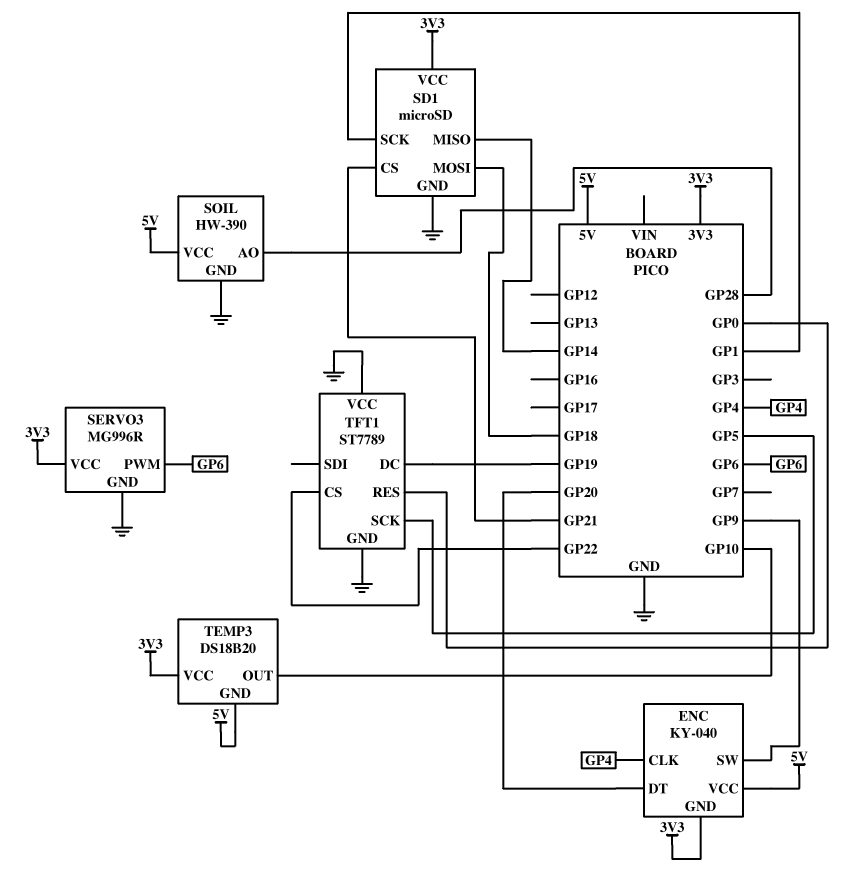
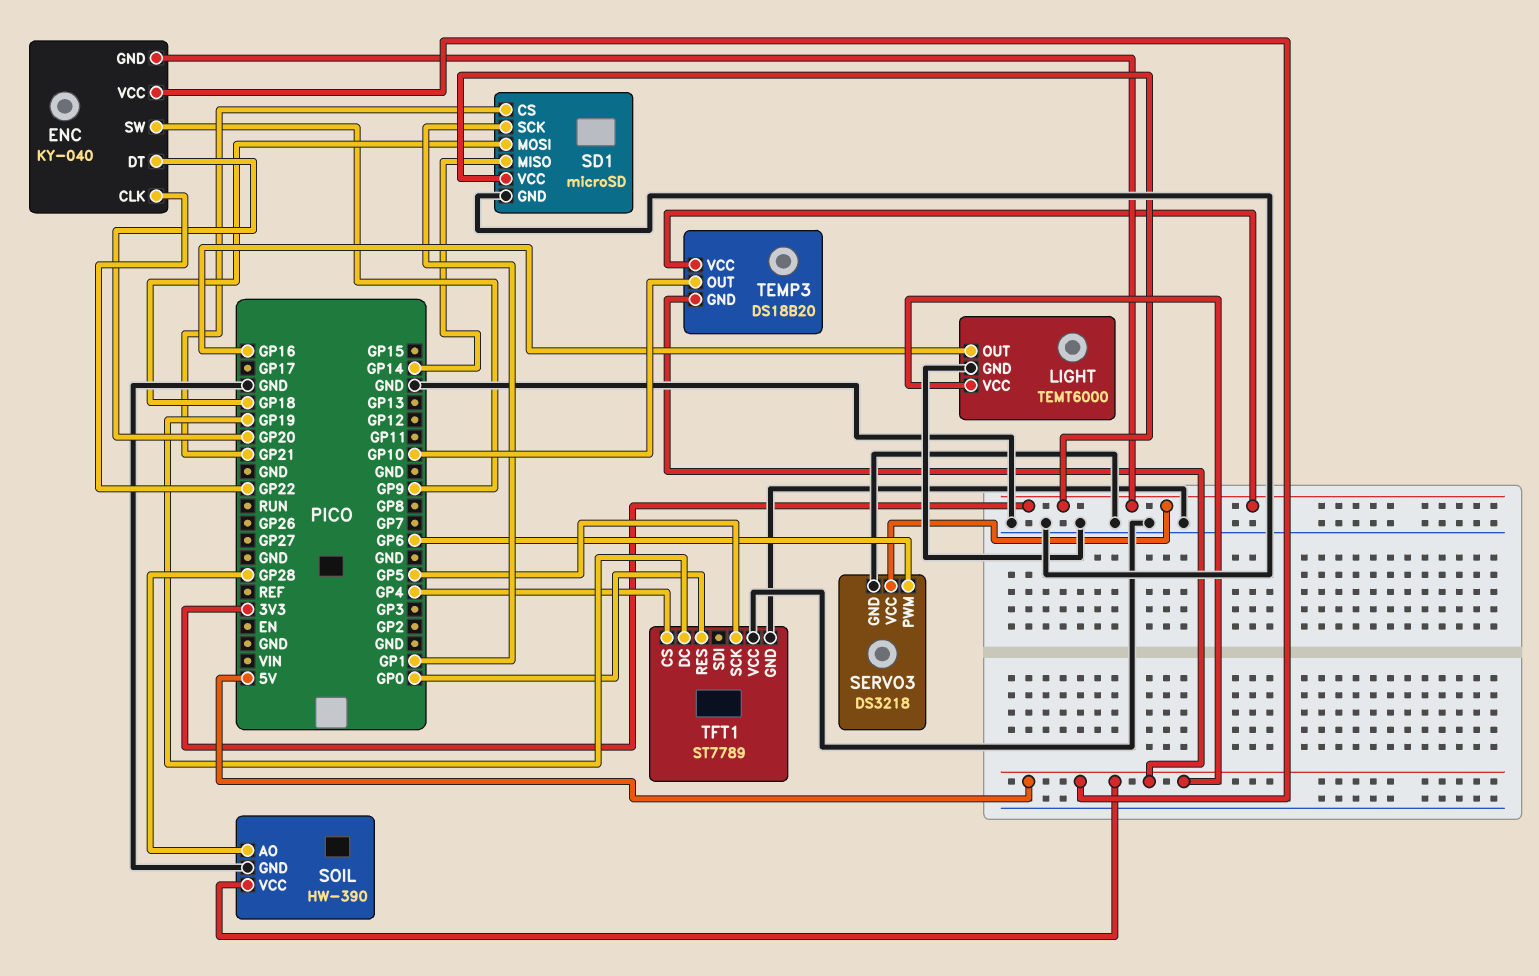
ENC pin CLK: GP4 -> GP22
LIGHT: none -> TEMT6000
LIGHT pin GND: none -> GND
LIGHT pin OUT: none -> GP16
LIGHT pin VCC: none -> 5V
SERVO3: MG996R -> DS3218
TFT1 pin CS: GP22 -> GP4

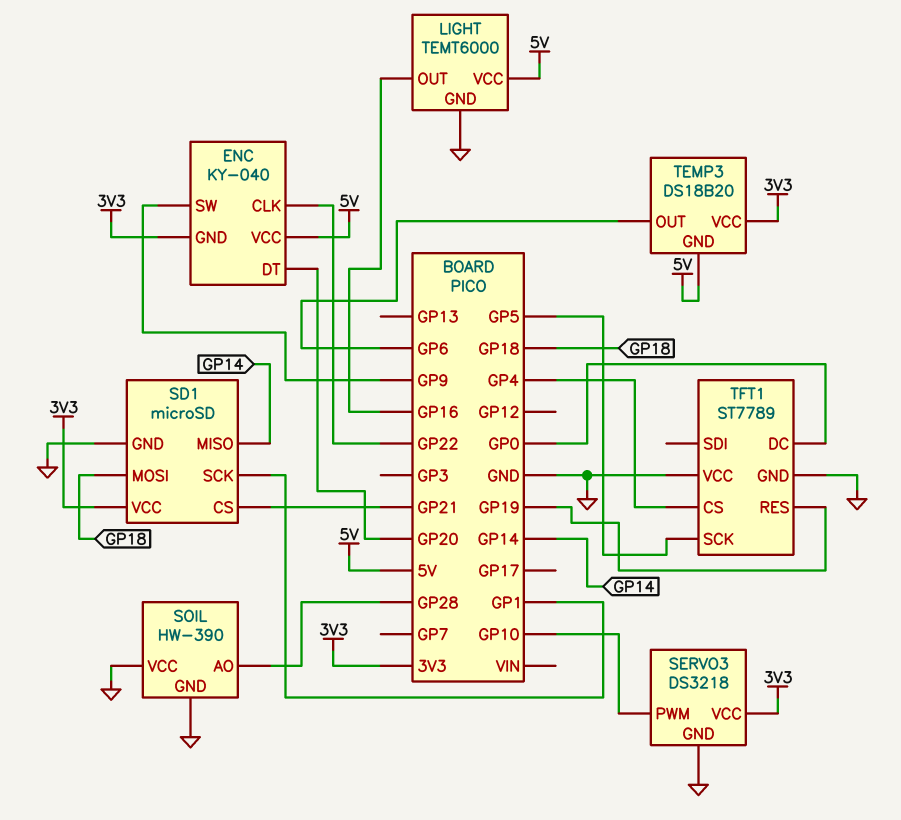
SERVO3 pin PWM: GP6 -> GP10
SOIL pin VCC: 5V -> GND
TEMP3 pin OUT: GP10 -> GP6
TFT1 pin DC: GP19 -> GP0
TFT1 pin RES: GP0 -> GP19

